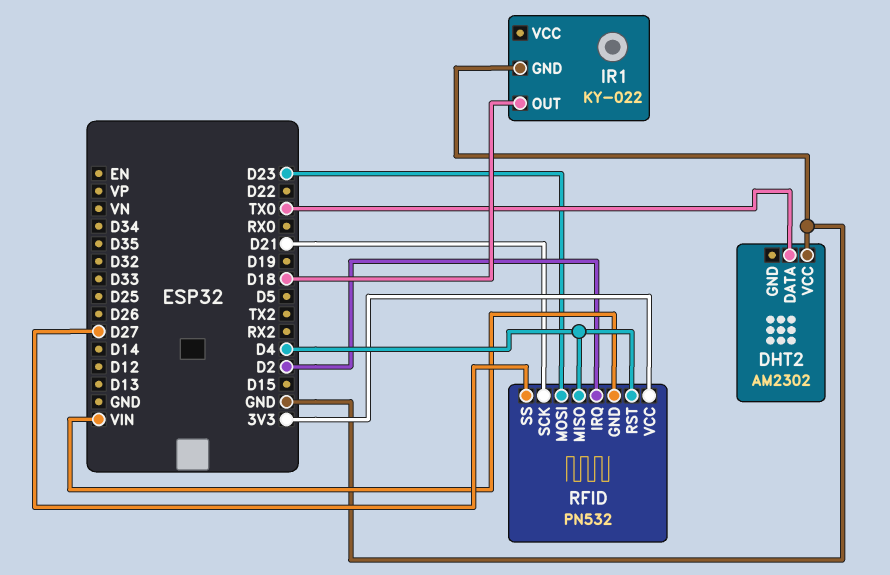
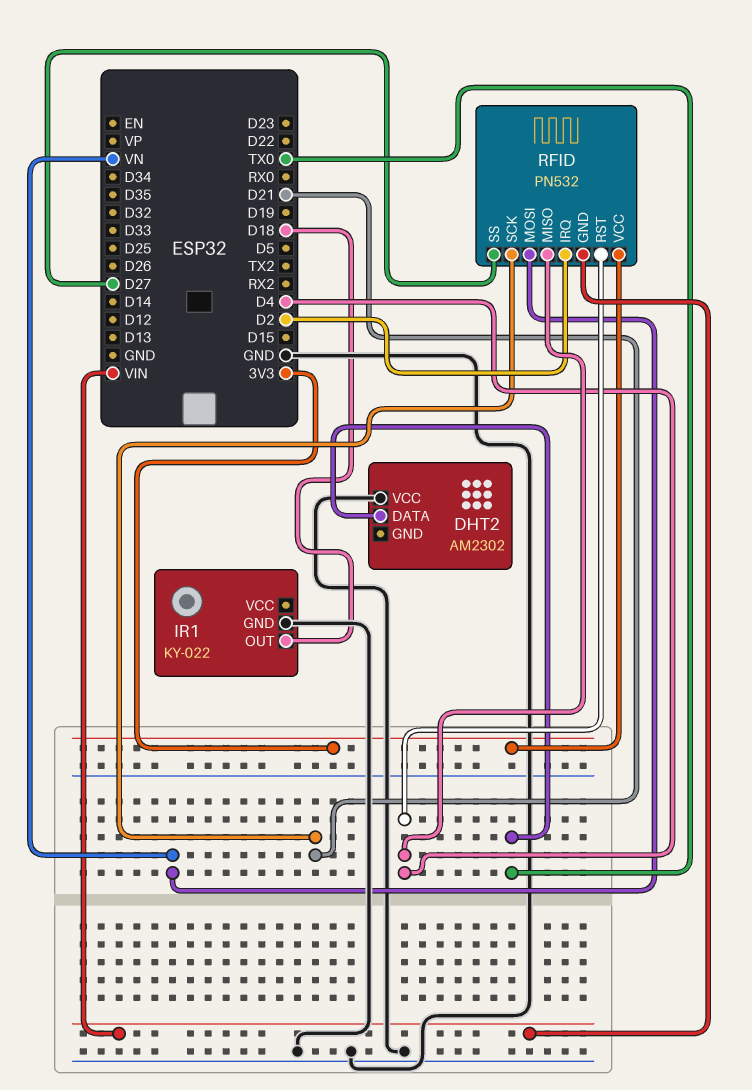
RFID pin MOSI: D23 -> VN

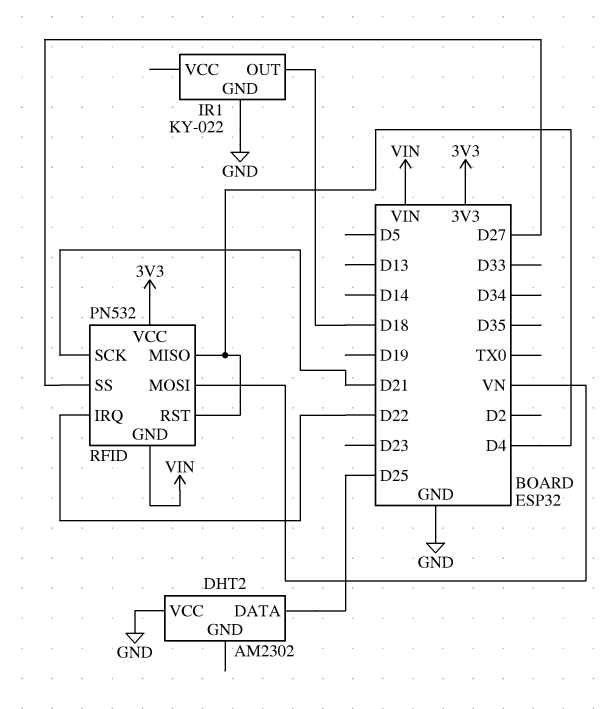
DHT2 pin DATA: TX0 -> D25
RFID pin IRQ: D2 -> D22

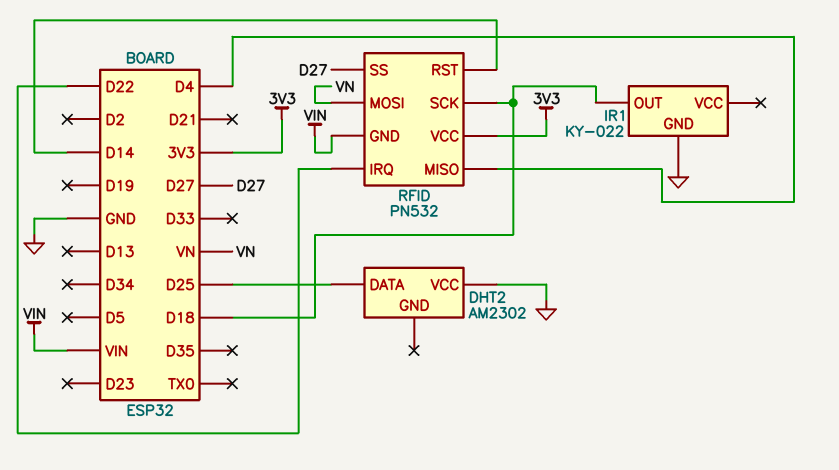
RFID pin RST: D4 -> D14
RFID pin SCK: D21 -> D18

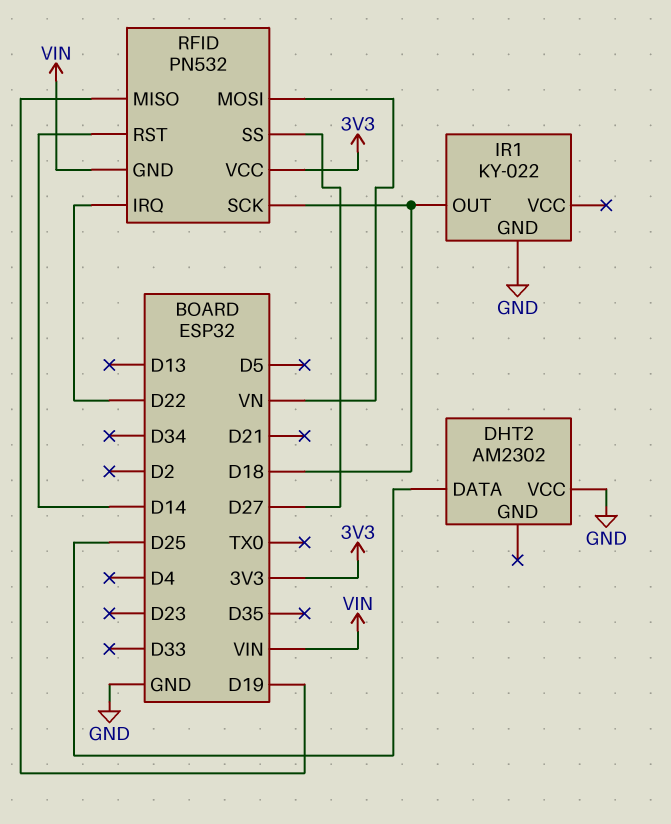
RFID pin MISO: D4 -> D19

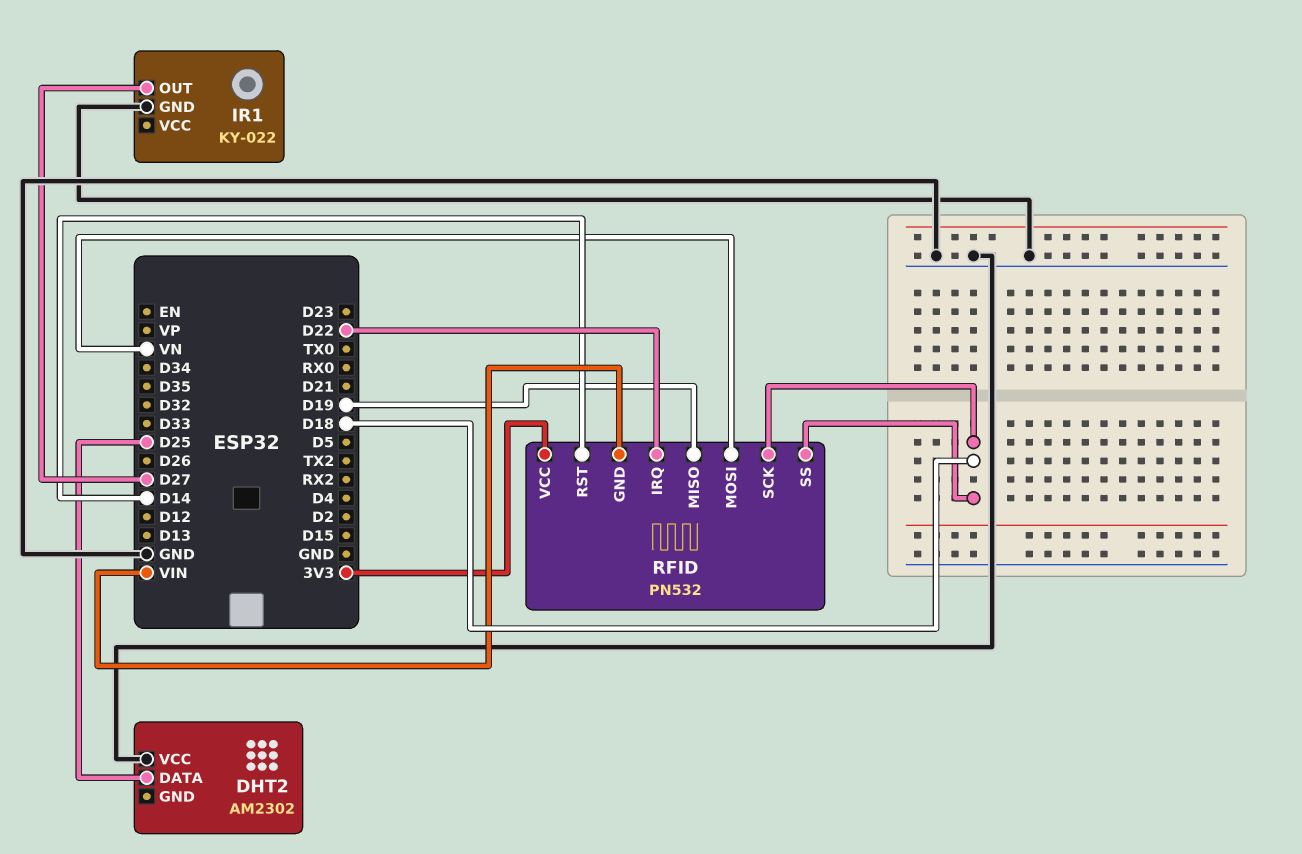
IR1 pin OUT: D18 -> D27
RFID pin SS: D27 -> D18

